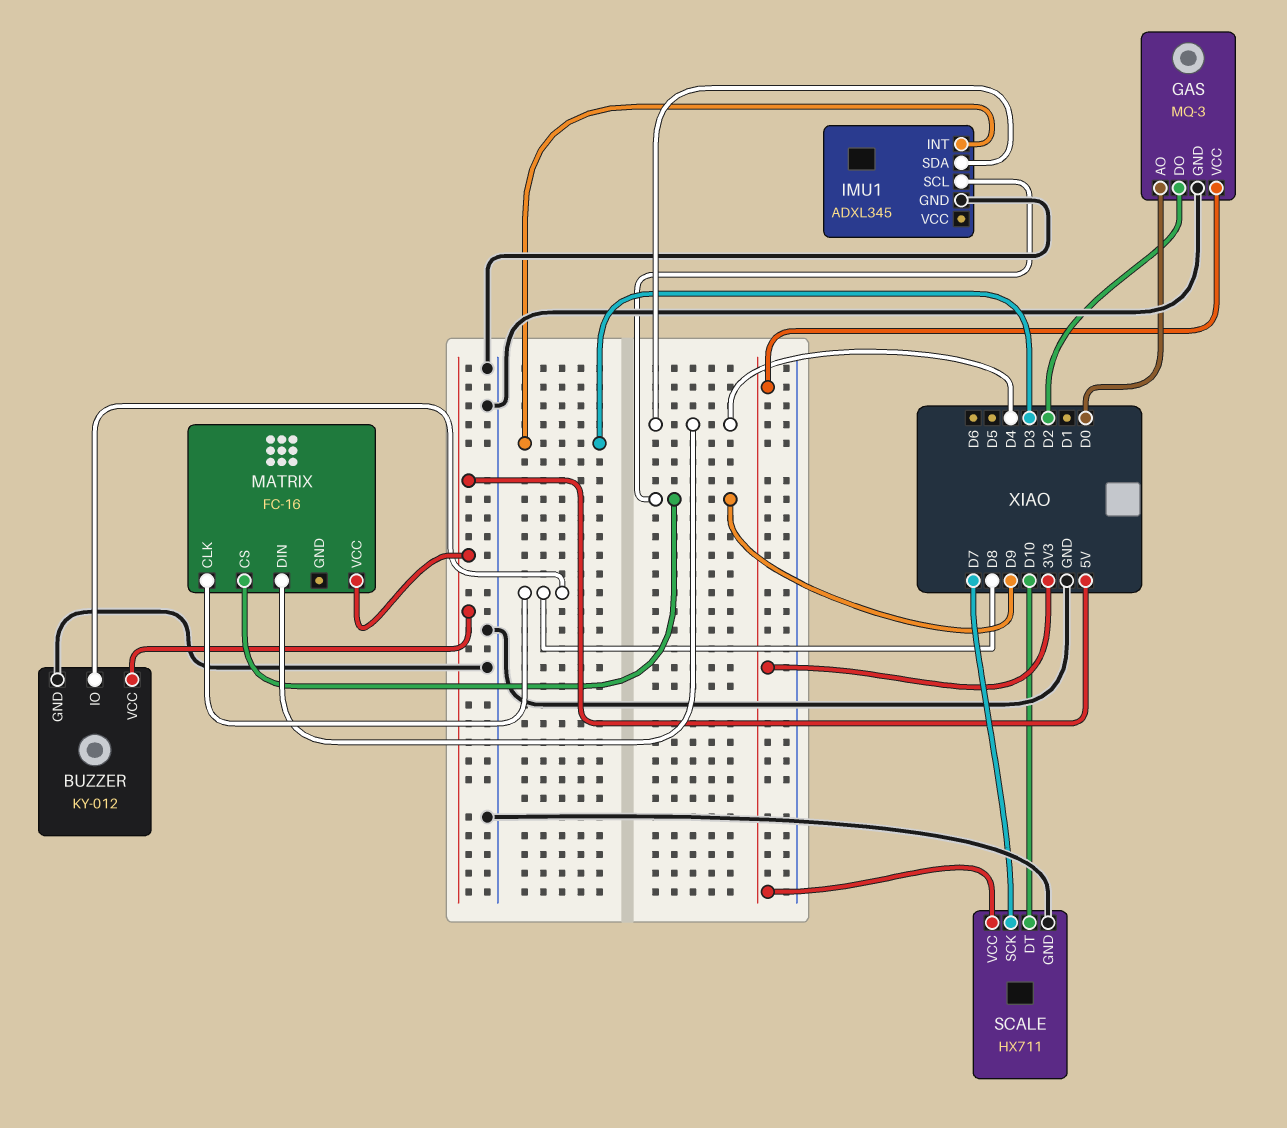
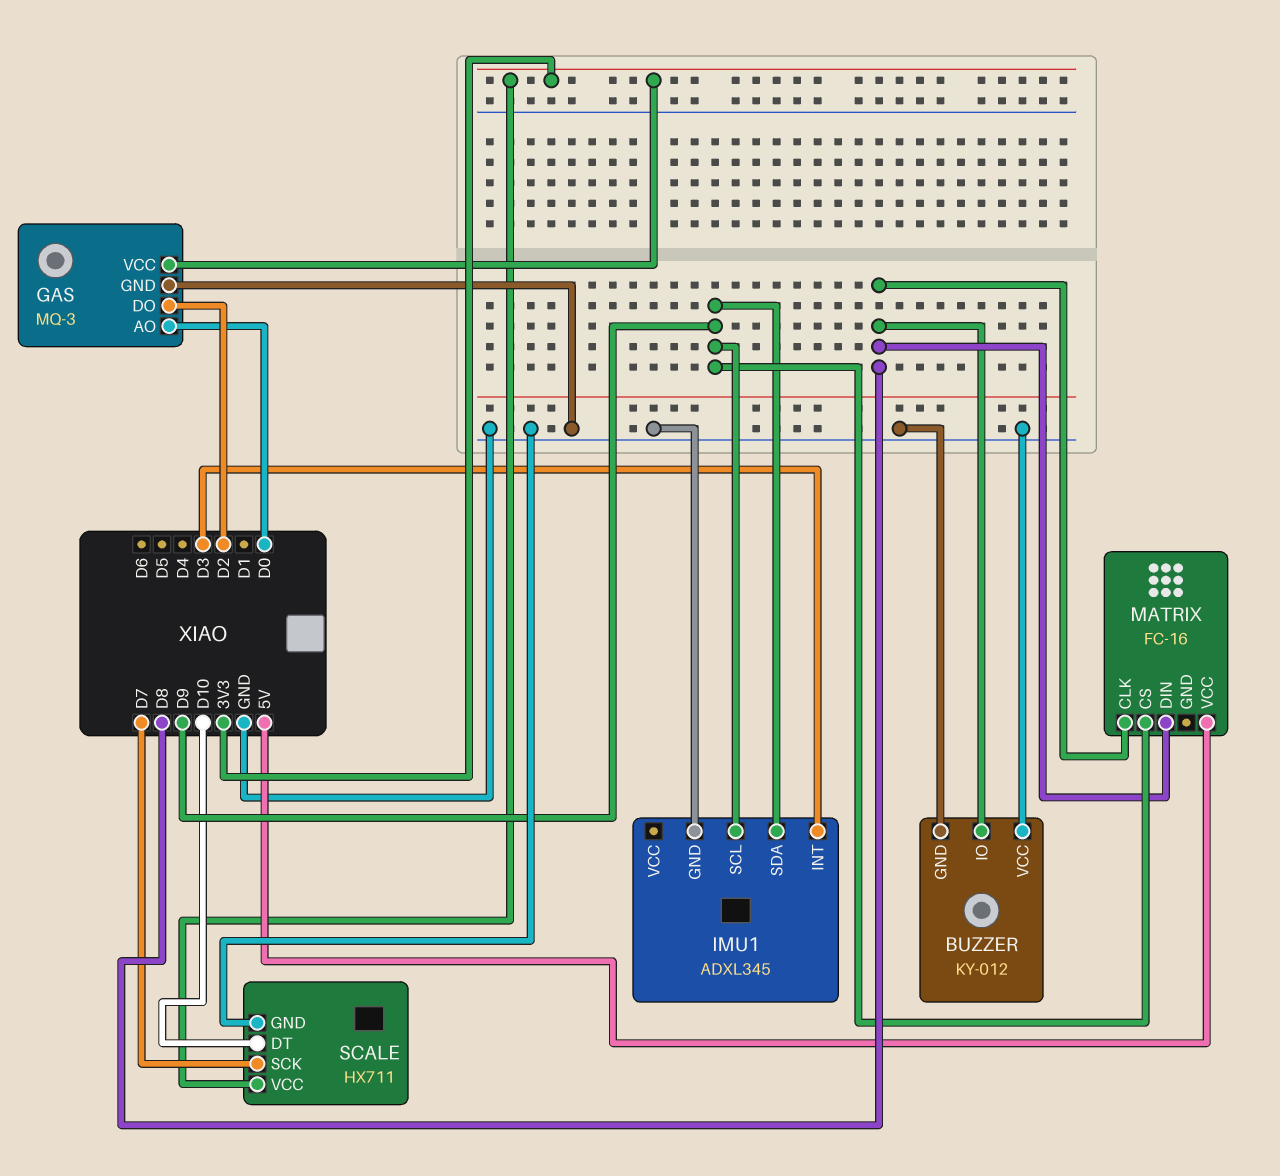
BUZZER pin VCC: 5V -> GND
IMU1 pin SDA: D4 -> D9
MATRIX pin DIN: D4 -> D8

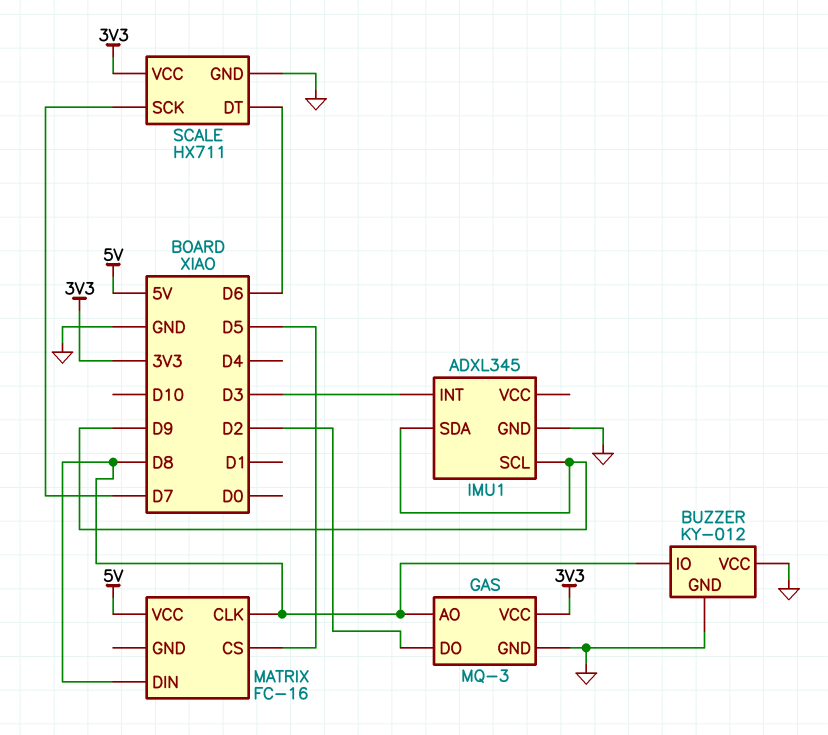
GAS pin AO: D0 -> D8
MATRIX pin CS: D9 -> D5
SCALE pin DT: D10 -> D6

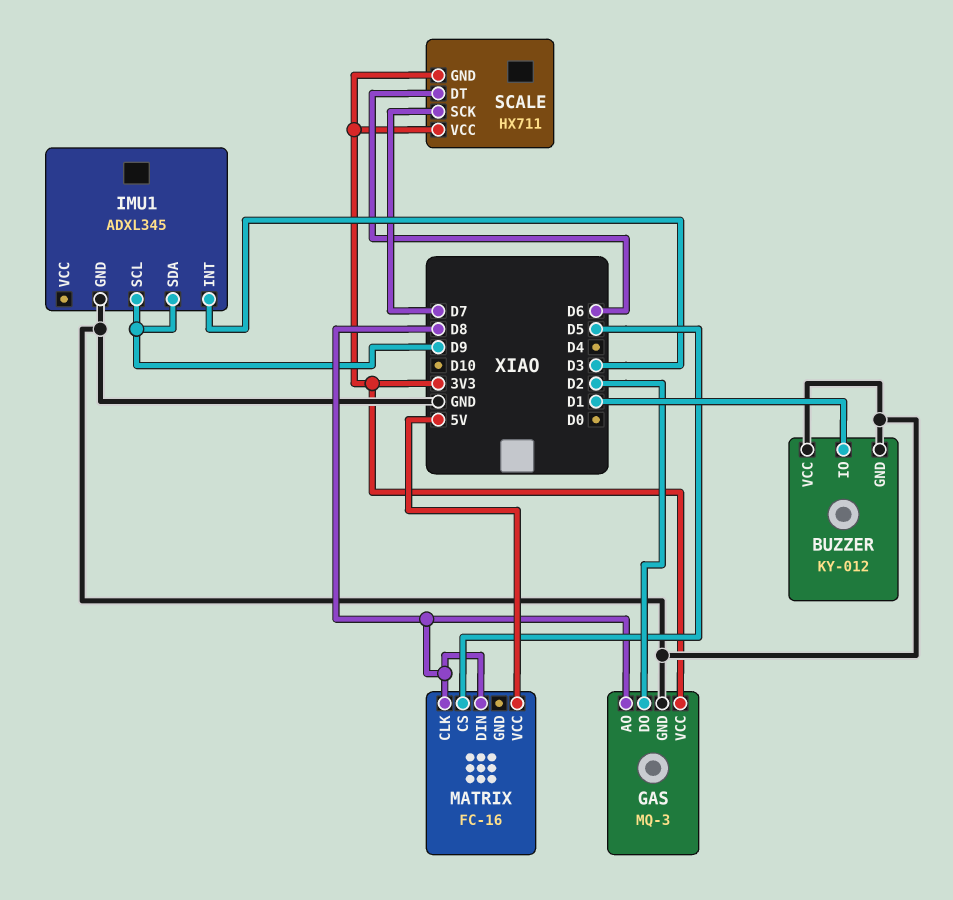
BUZZER pin IO: D8 -> D1
SCALE pin GND: GND -> 3V3

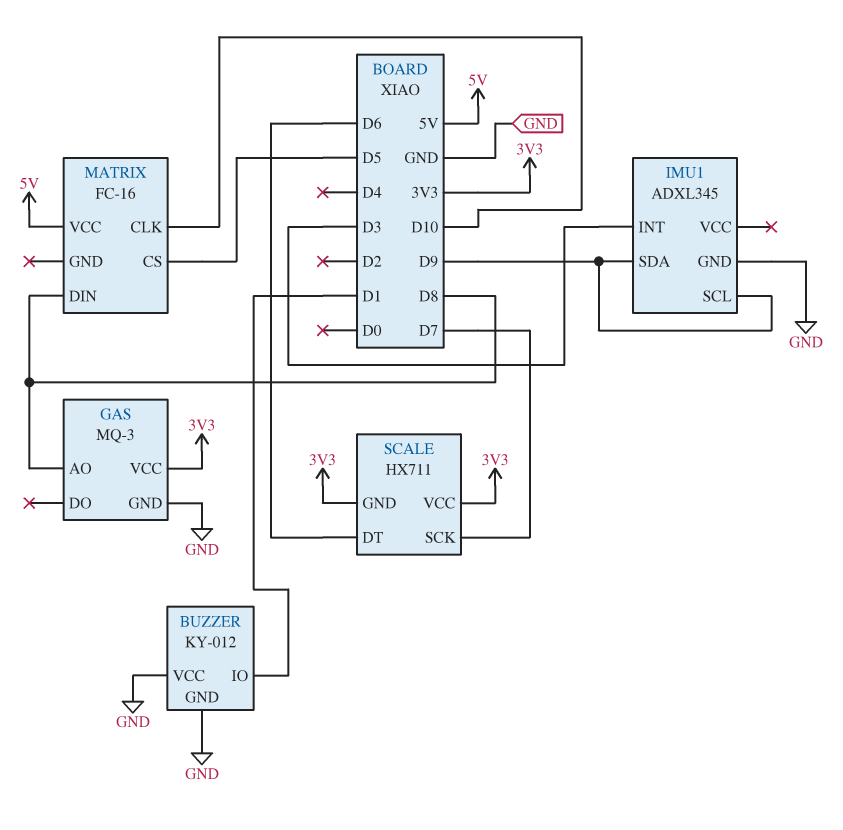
GAS pin DO: D2 -> none
MATRIX pin CLK: D8 -> D10

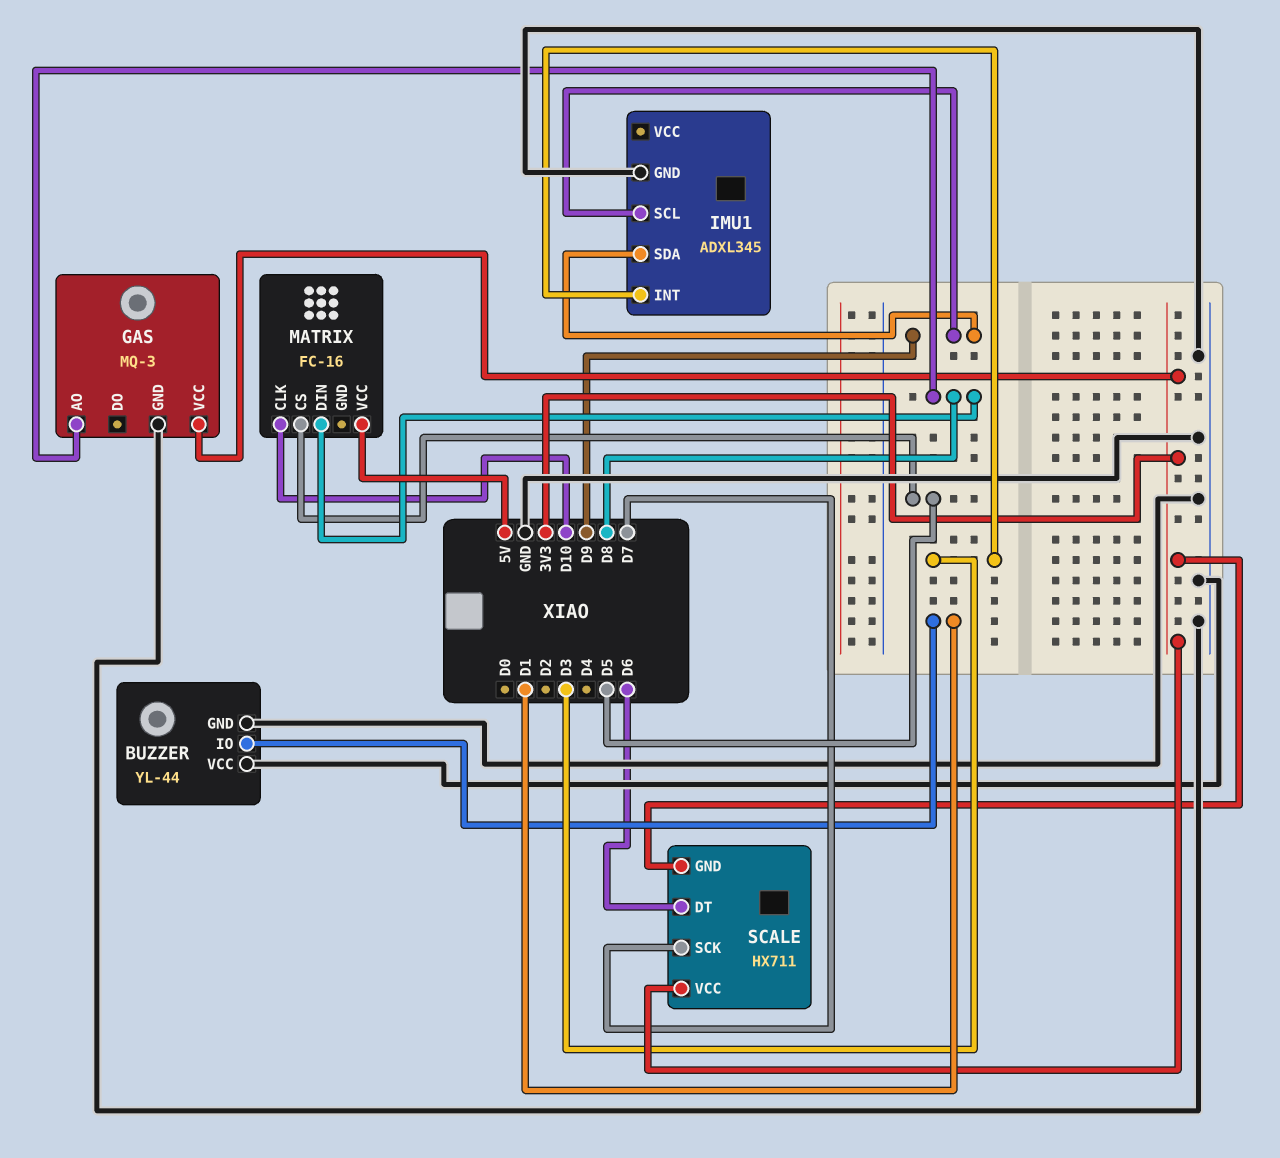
BUZZER: KY-012 -> YL-44

